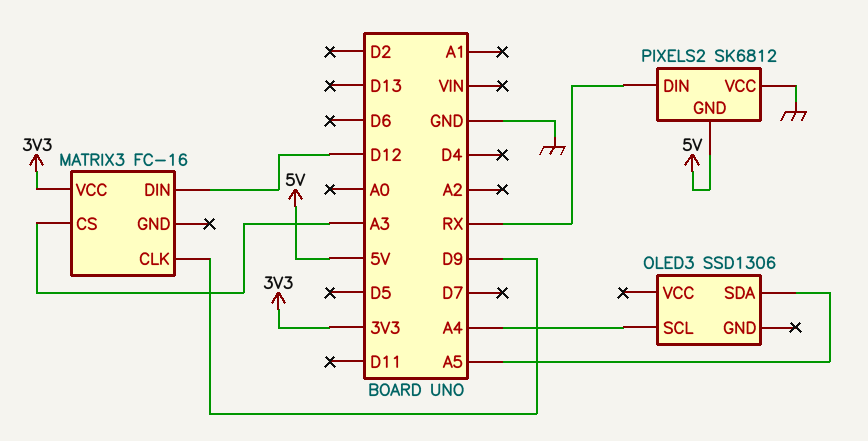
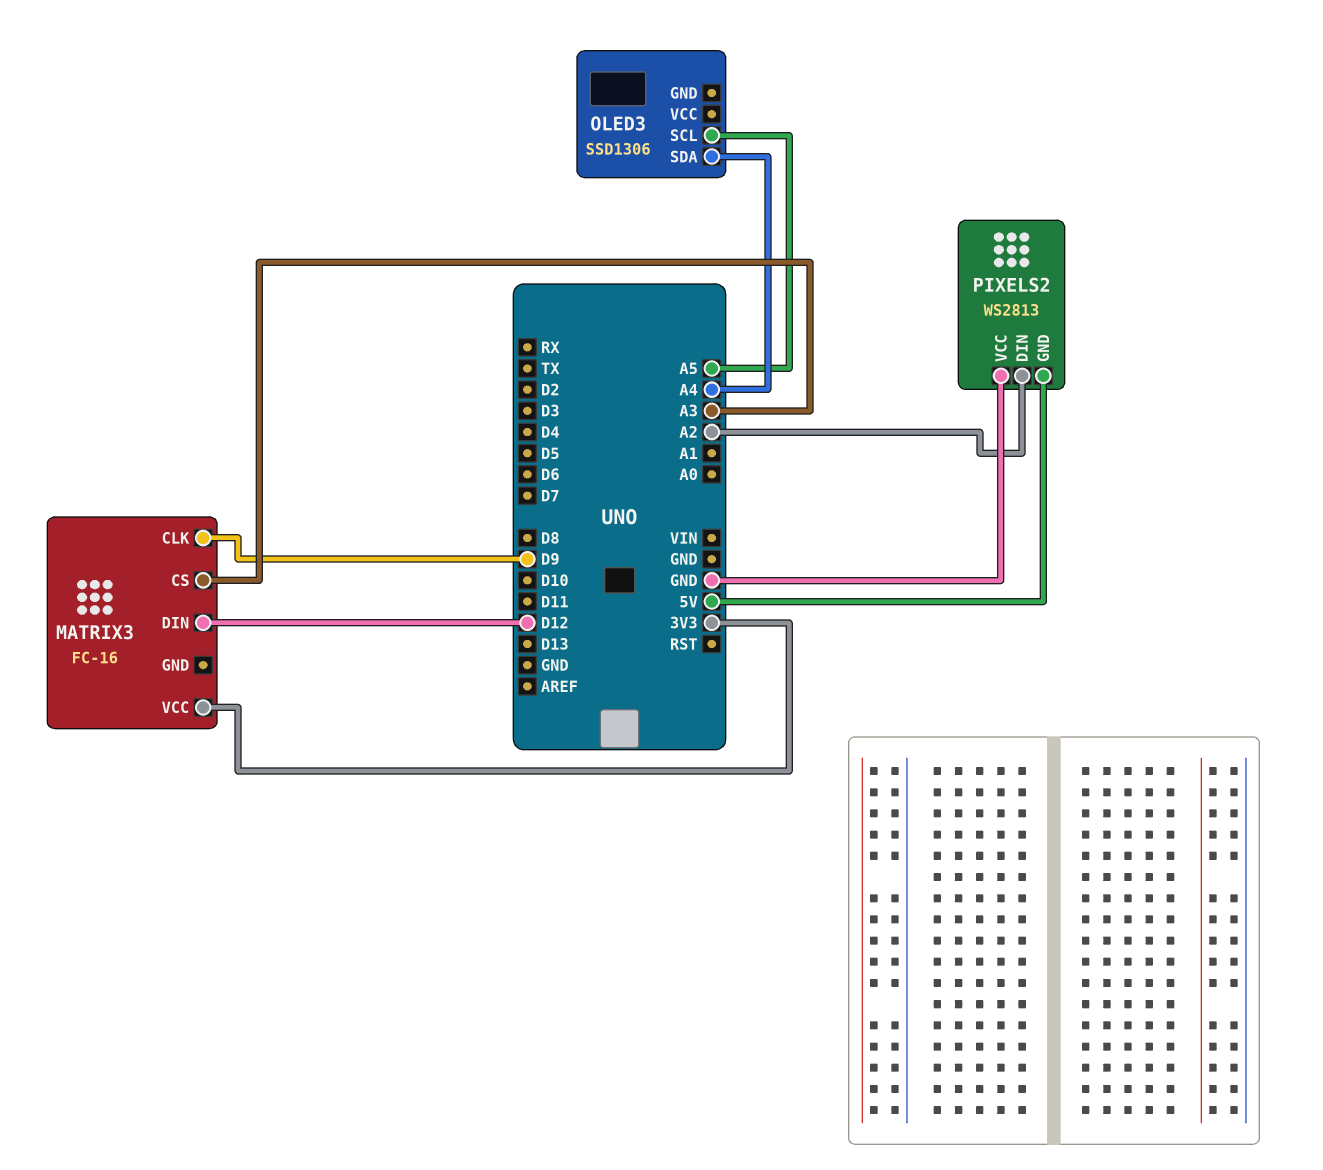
OLED3 pin SCL: A4 -> A5
OLED3 pin SDA: A5 -> A4
PIXELS2: SK6812 -> WS2813
PIXELS2 pin DIN: RX -> A2

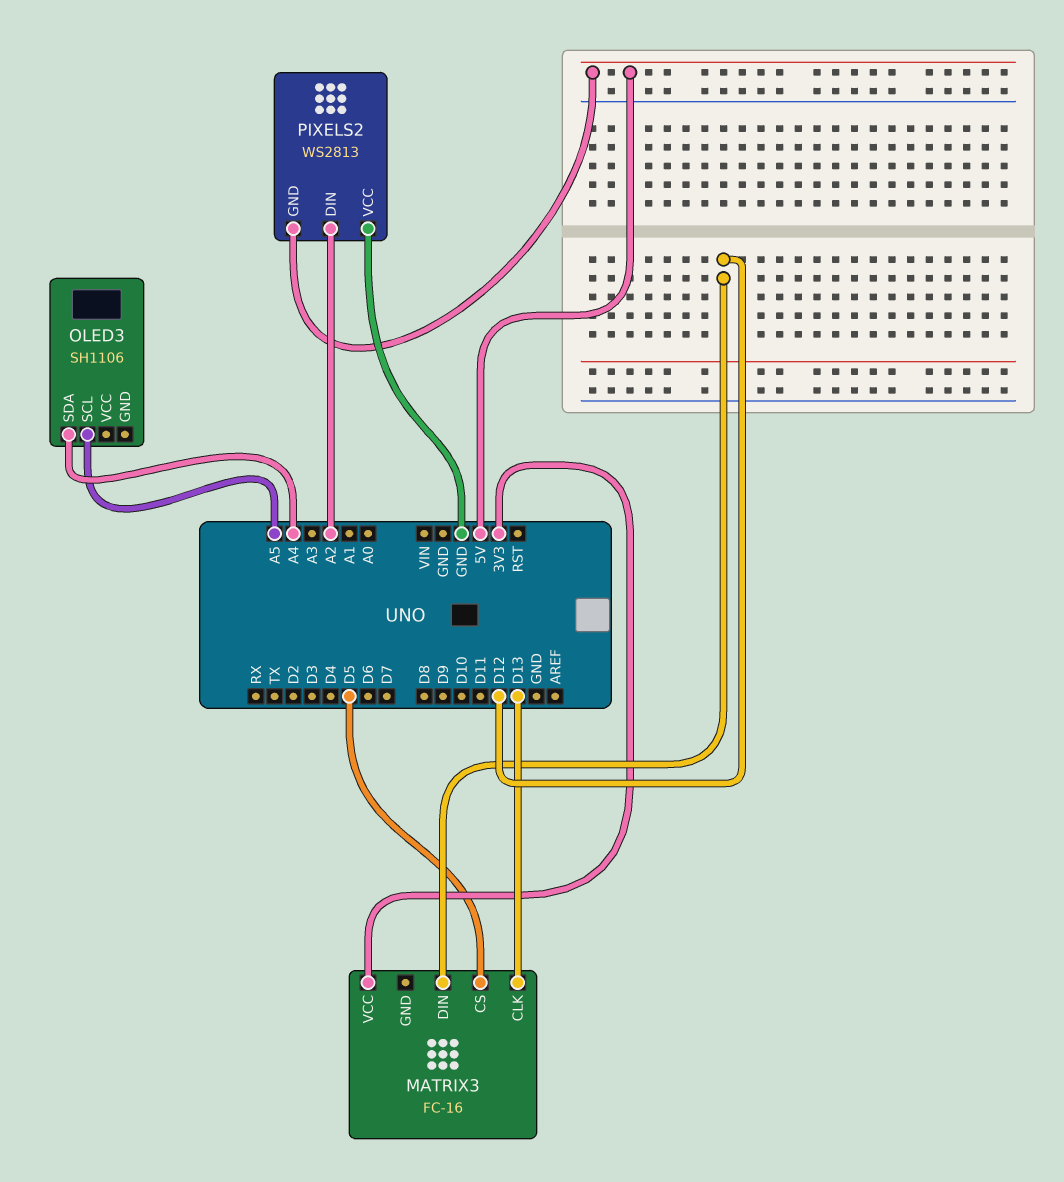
MATRIX3 pin CLK: D9 -> D13
MATRIX3 pin CS: A3 -> D5
OLED3: SSD1306 -> SH1106

